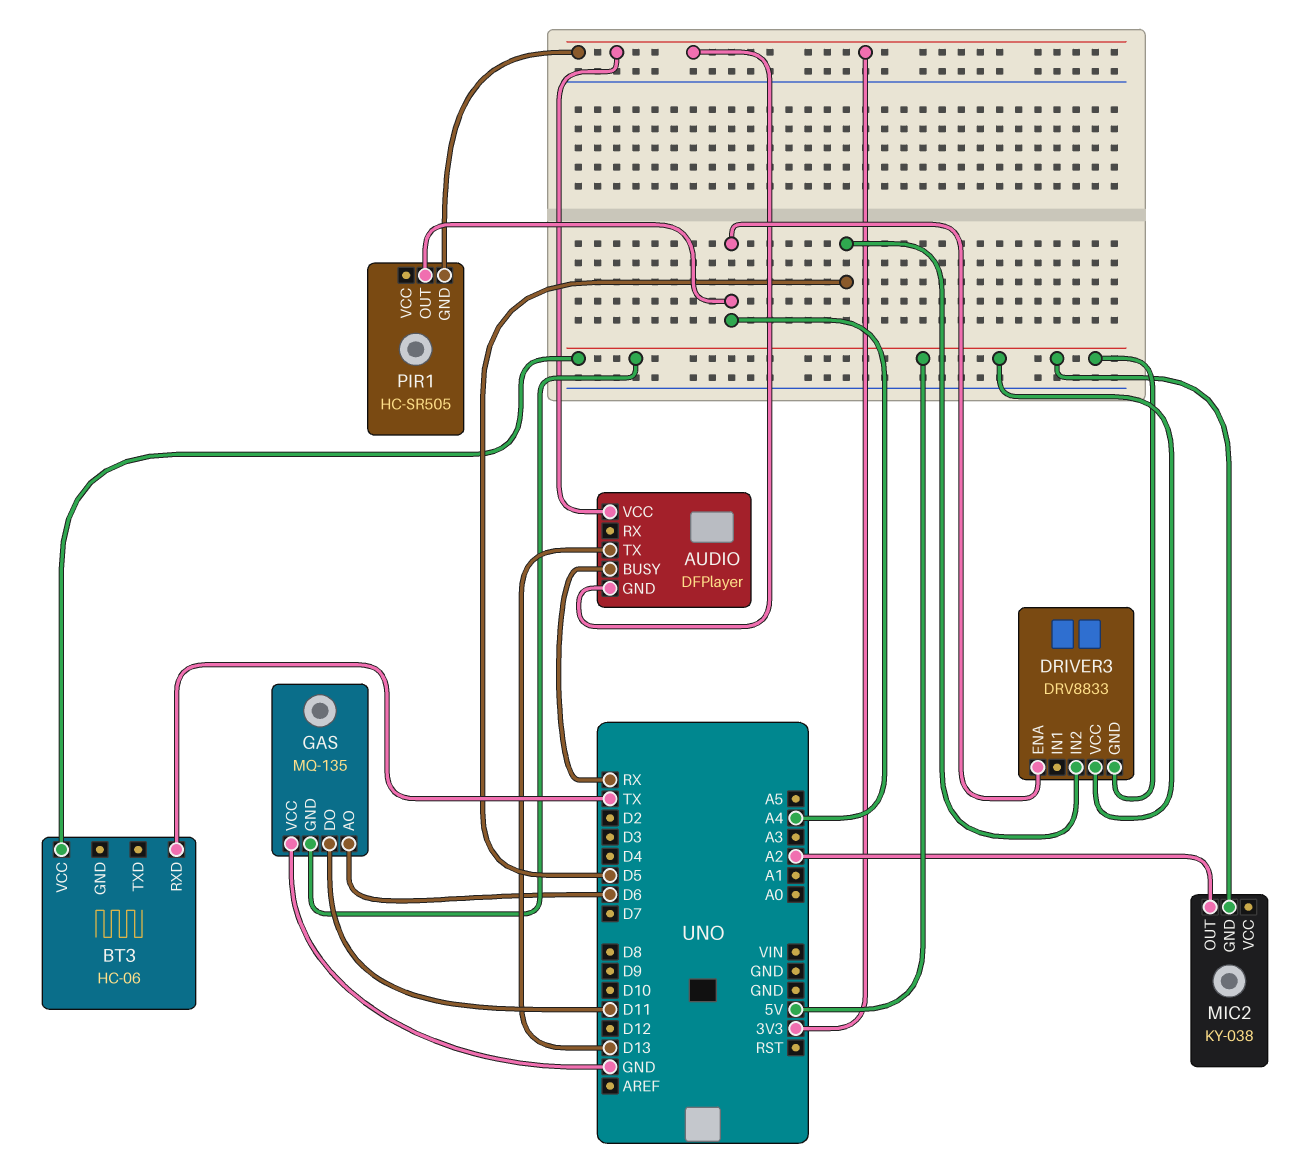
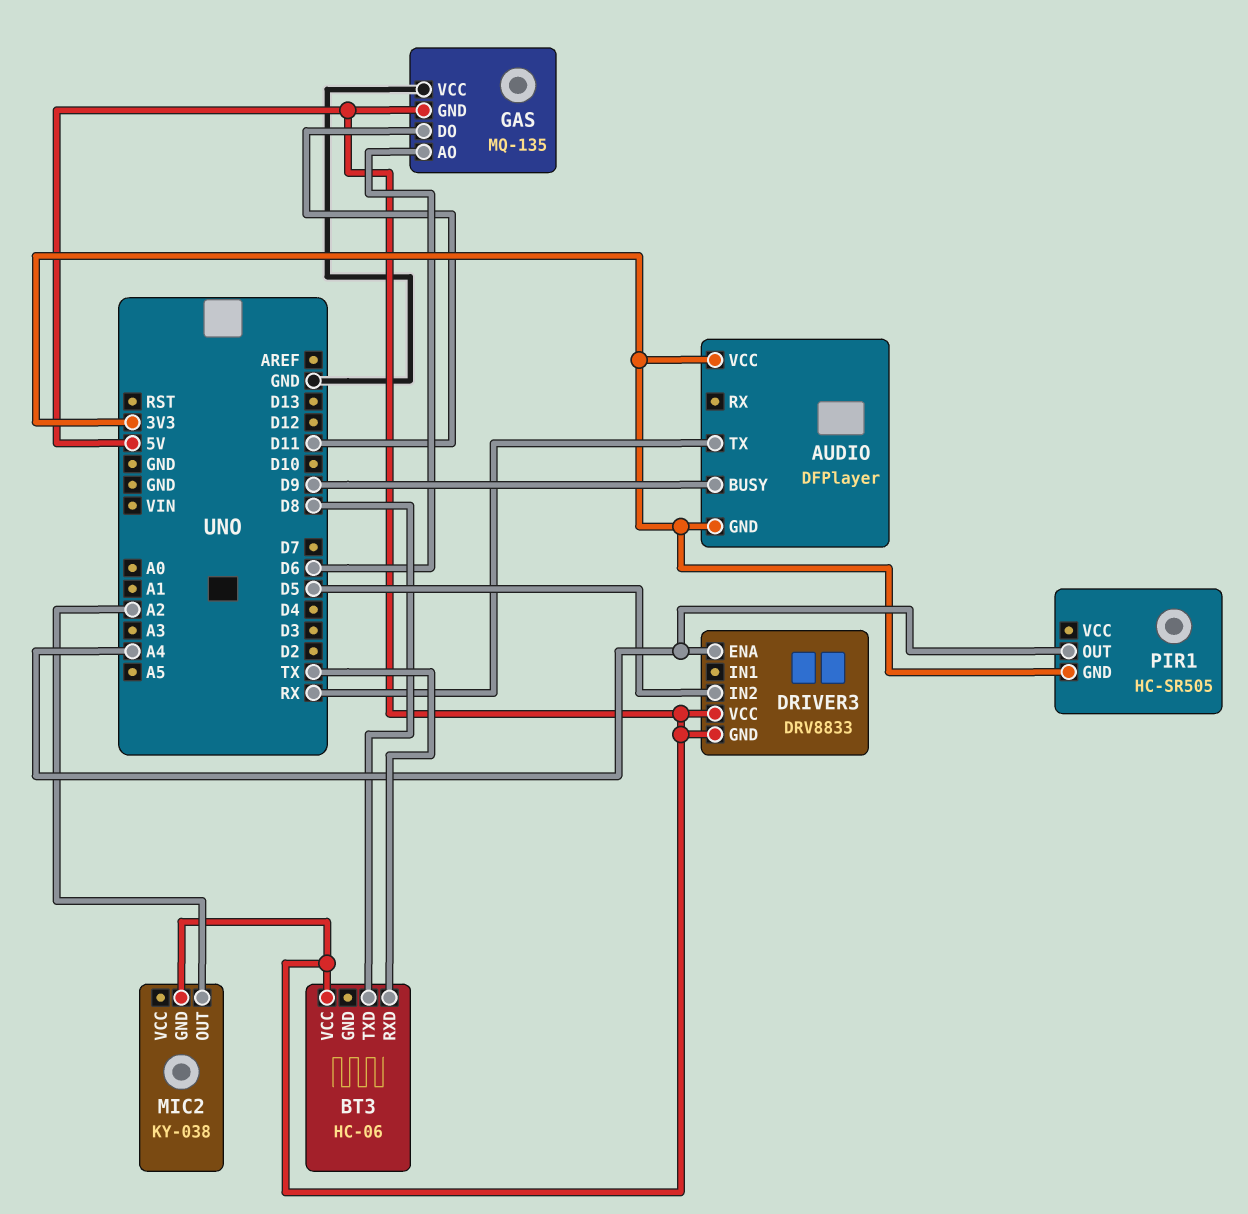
AUDIO pin BUSY: RX -> D9
AUDIO pin TX: D13 -> RX
BT3 pin TXD: none -> D8

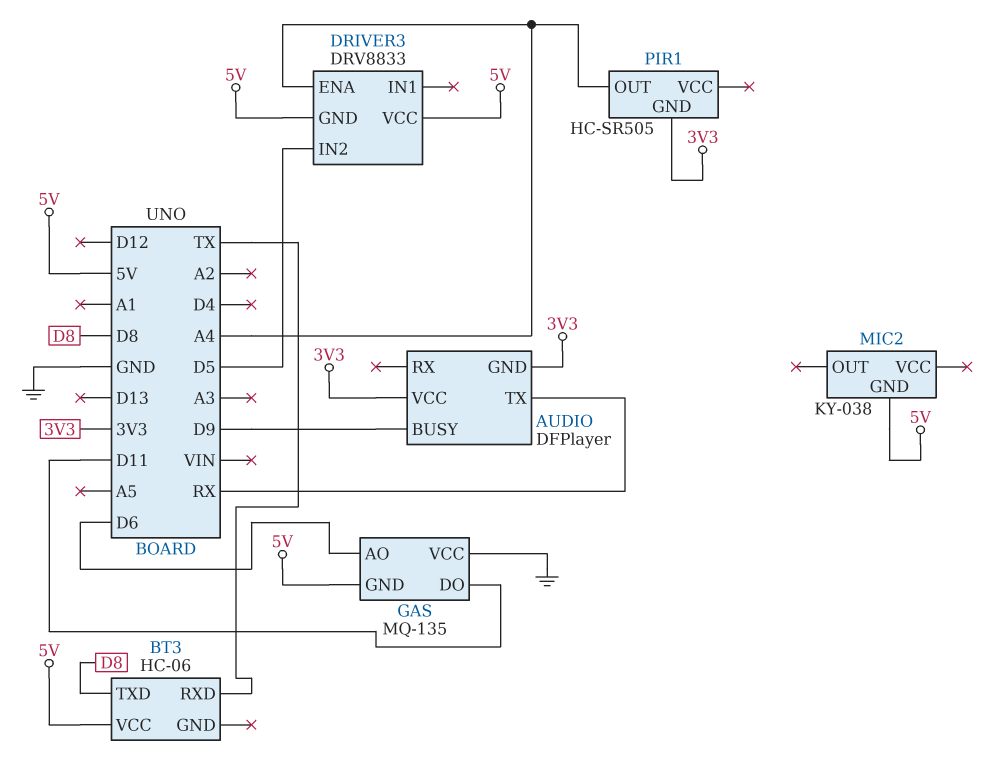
MIC2 pin OUT: A2 -> none

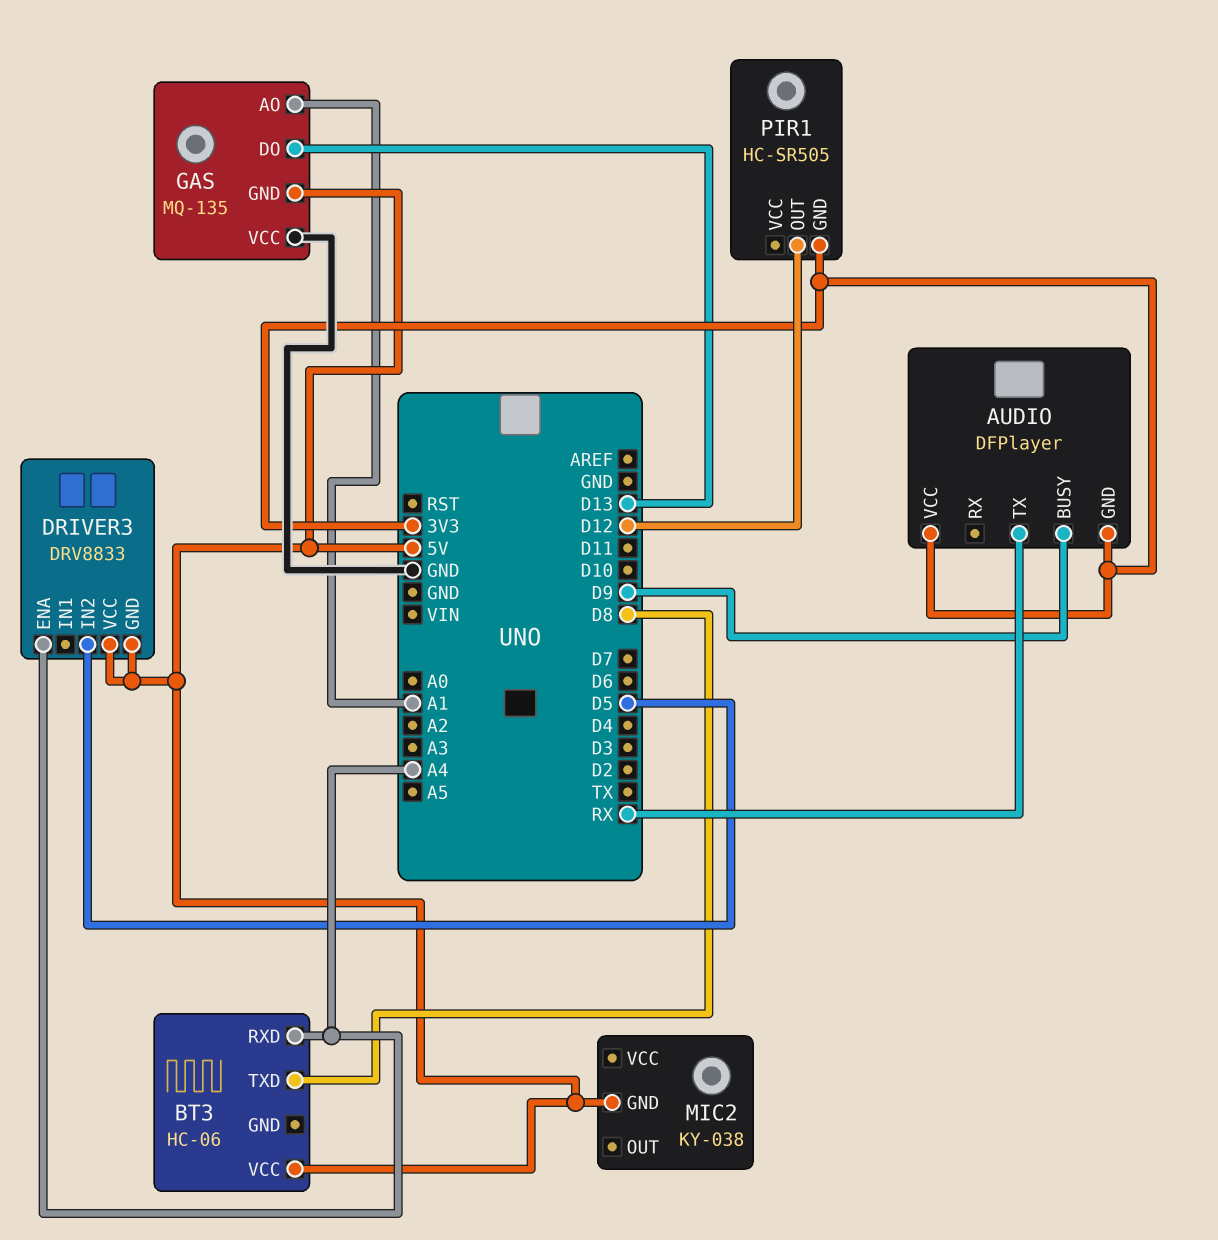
BT3 pin RXD: TX -> A4
GAS pin AO: D6 -> A1
GAS pin DO: D11 -> D13
PIR1 pin OUT: A4 -> D12

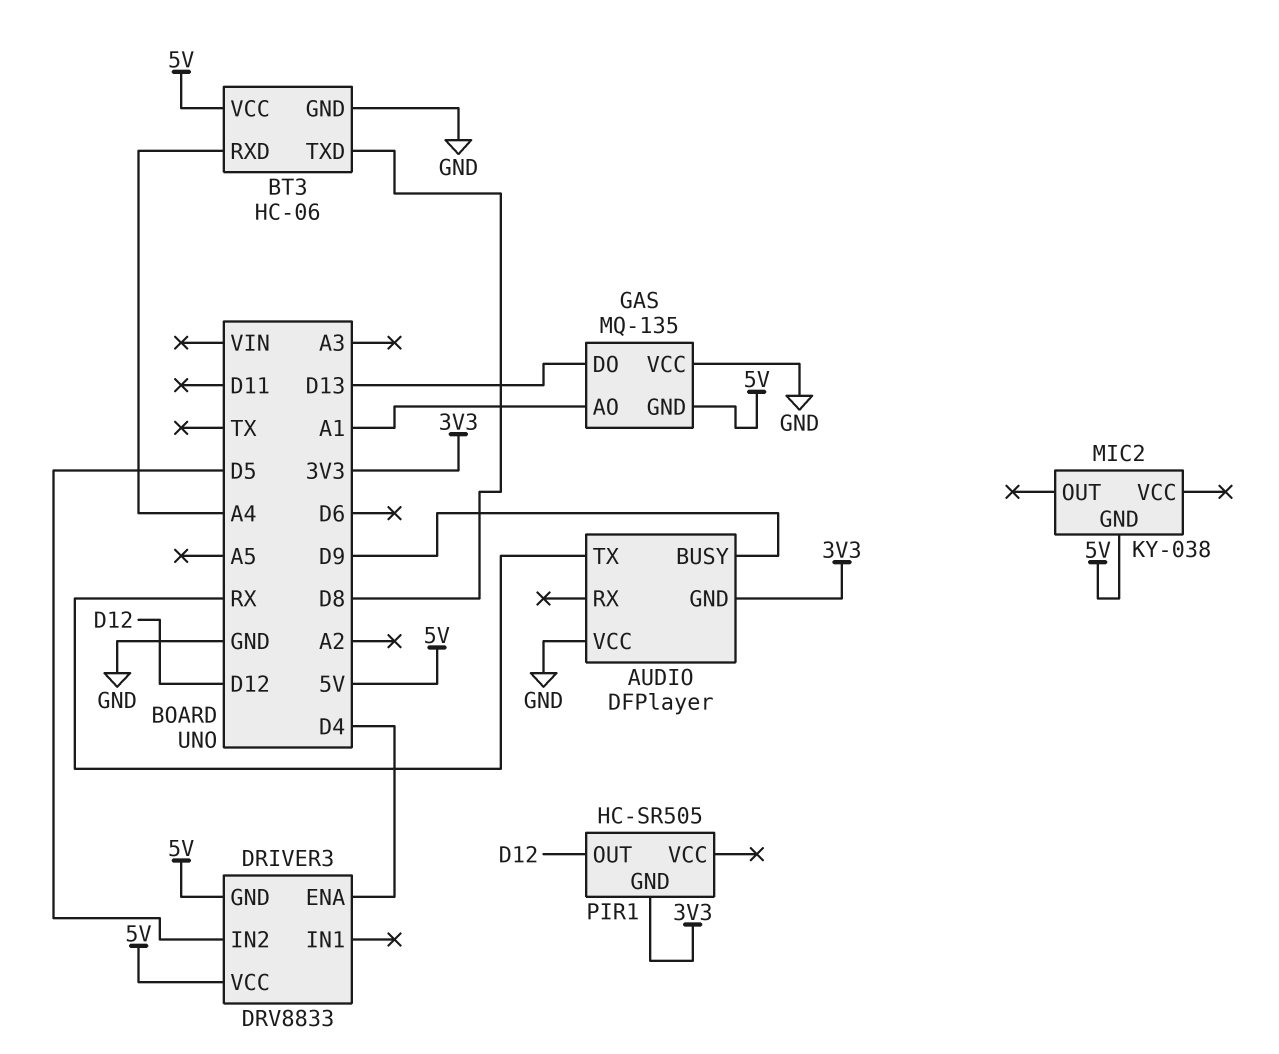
AUDIO pin VCC: 3V3 -> GND
BT3 pin GND: none -> GND
DRIVER3 pin ENA: A4 -> D4

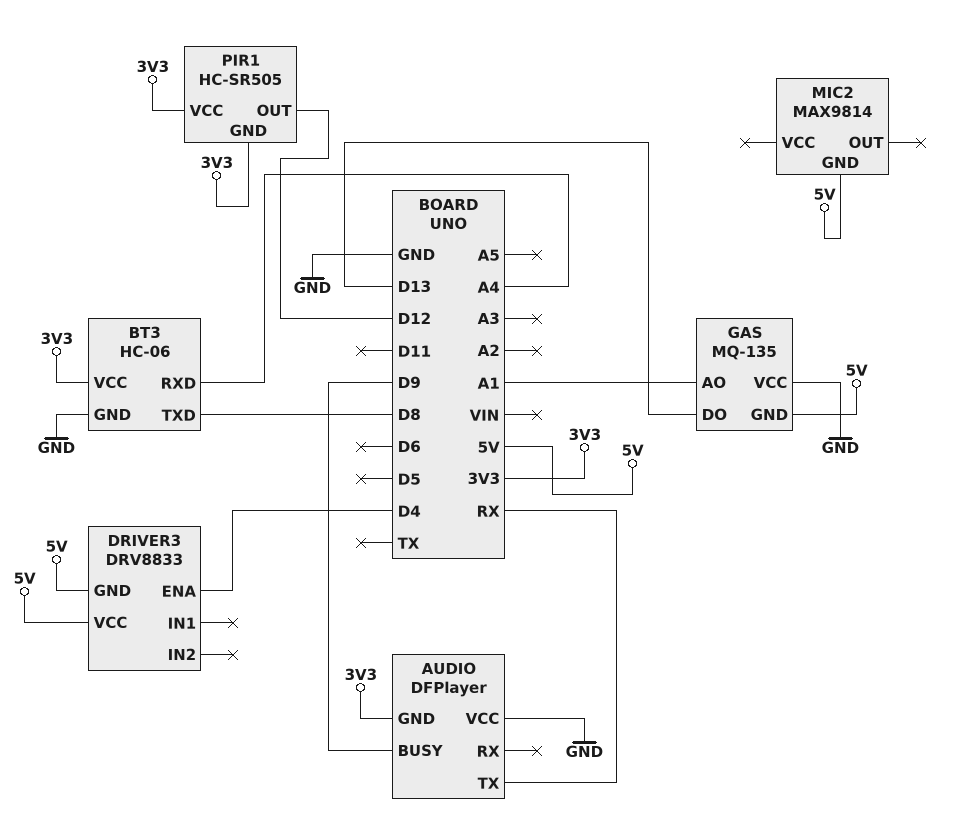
BT3 pin VCC: 5V -> 3V3
DRIVER3 pin IN2: D5 -> none
MIC2: KY-038 -> MAX9814
PIR1 pin VCC: none -> 3V3

